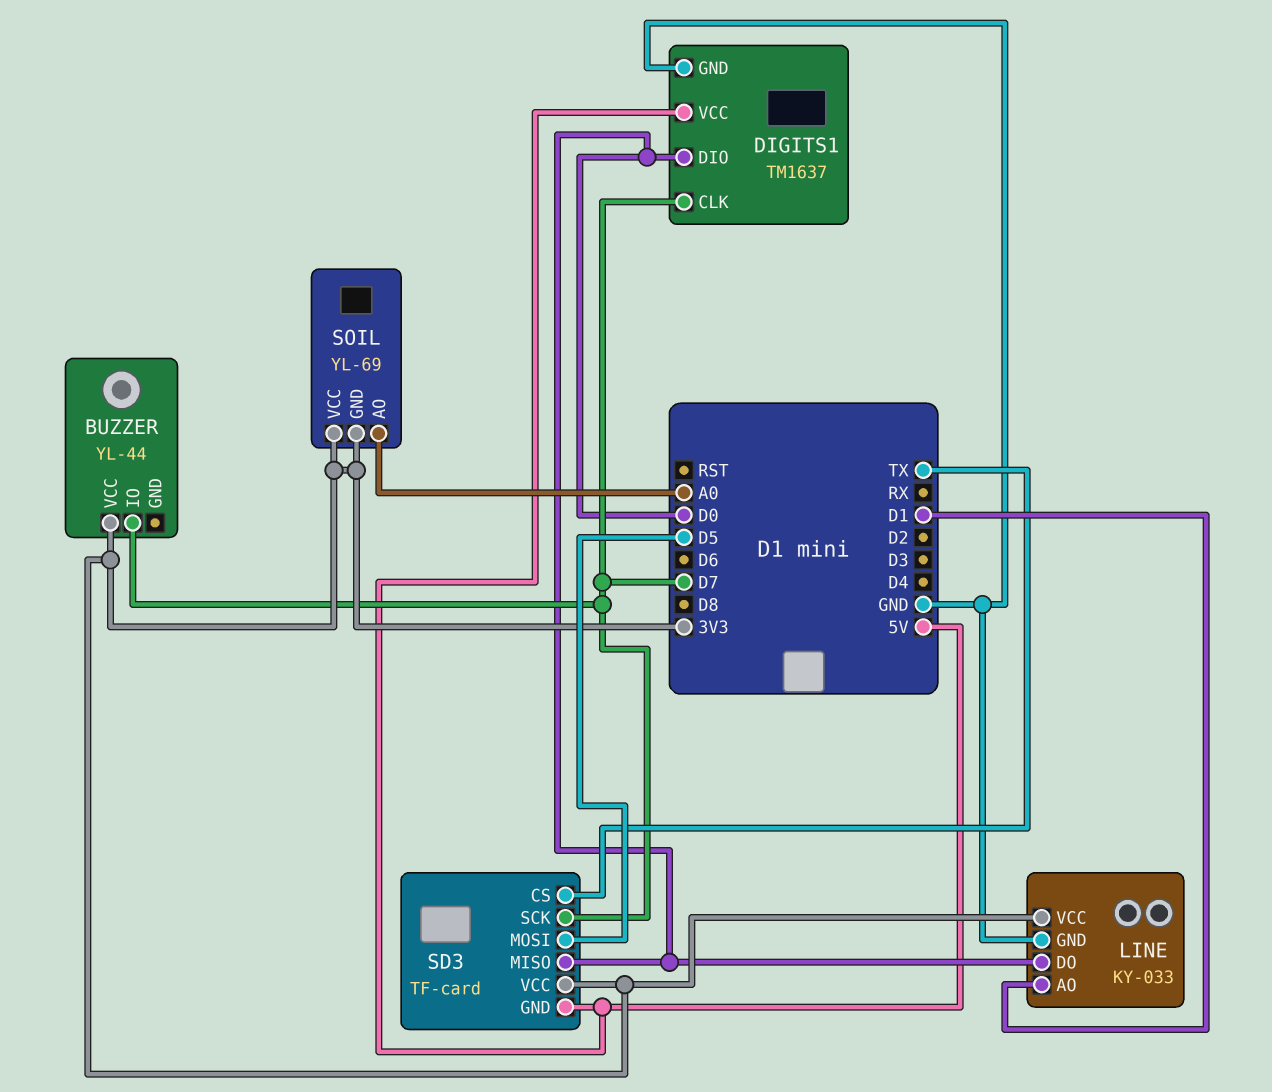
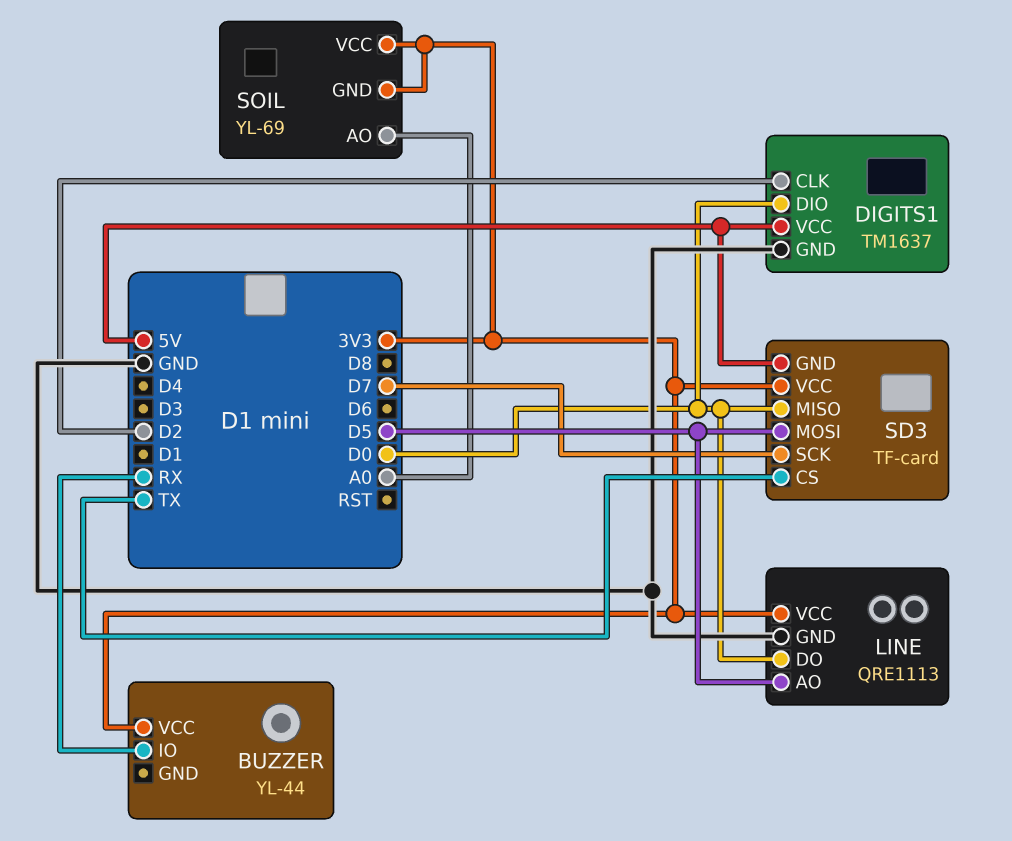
BUZZER pin IO: D7 -> RX
DIGITS1 pin CLK: D7 -> D2
LINE: KY-033 -> QRE1113
LINE pin AO: D1 -> D5

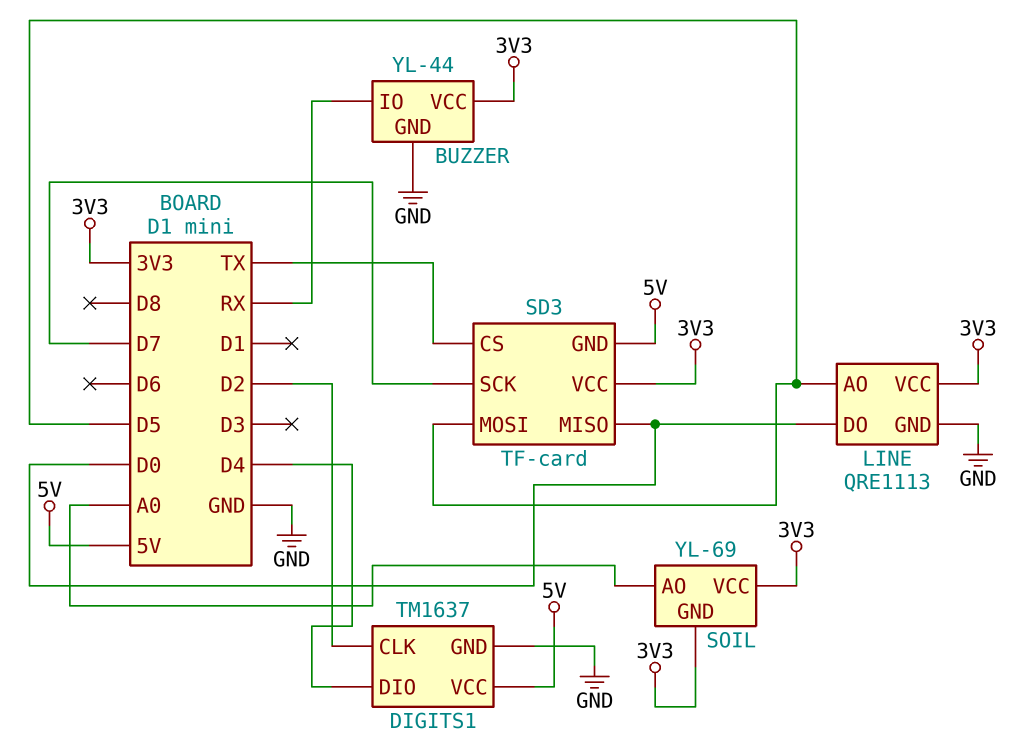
BUZZER pin GND: none -> GND
DIGITS1 pin DIO: D0 -> D4

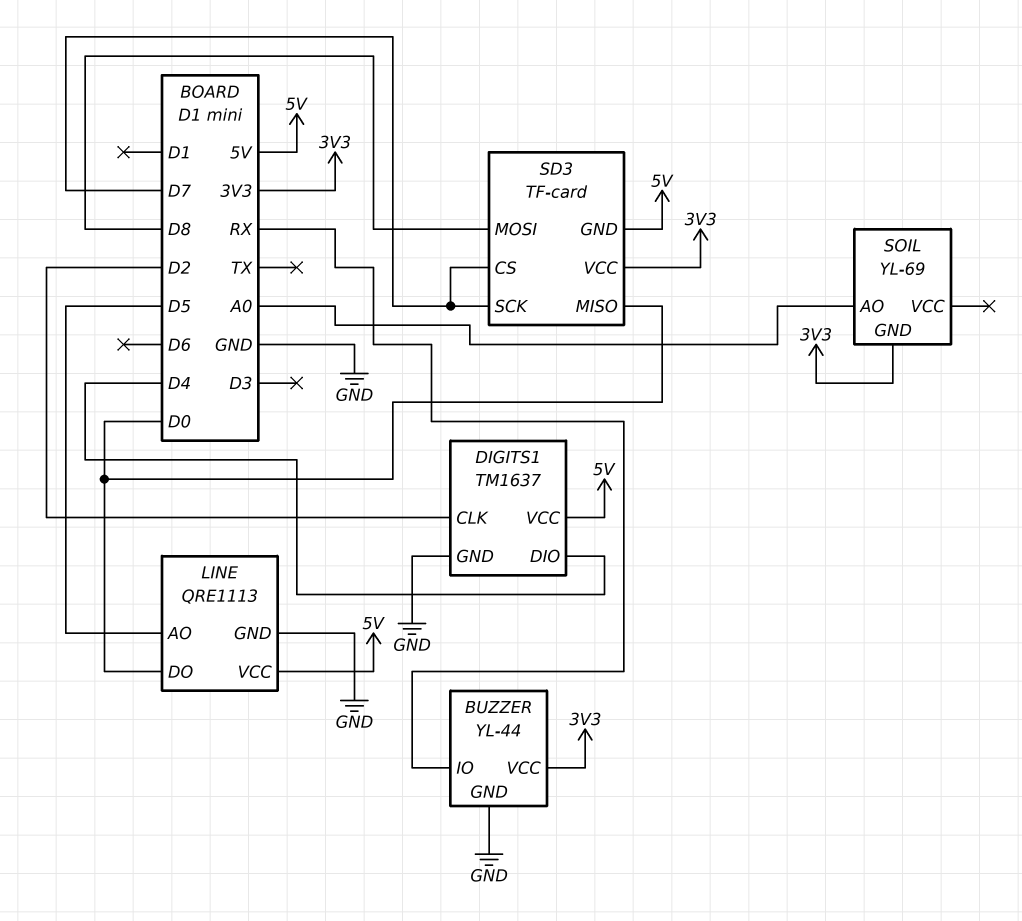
LINE pin VCC: 3V3 -> 5V
SD3 pin CS: TX -> D7
SD3 pin MOSI: D5 -> D8
SOIL pin VCC: 3V3 -> none

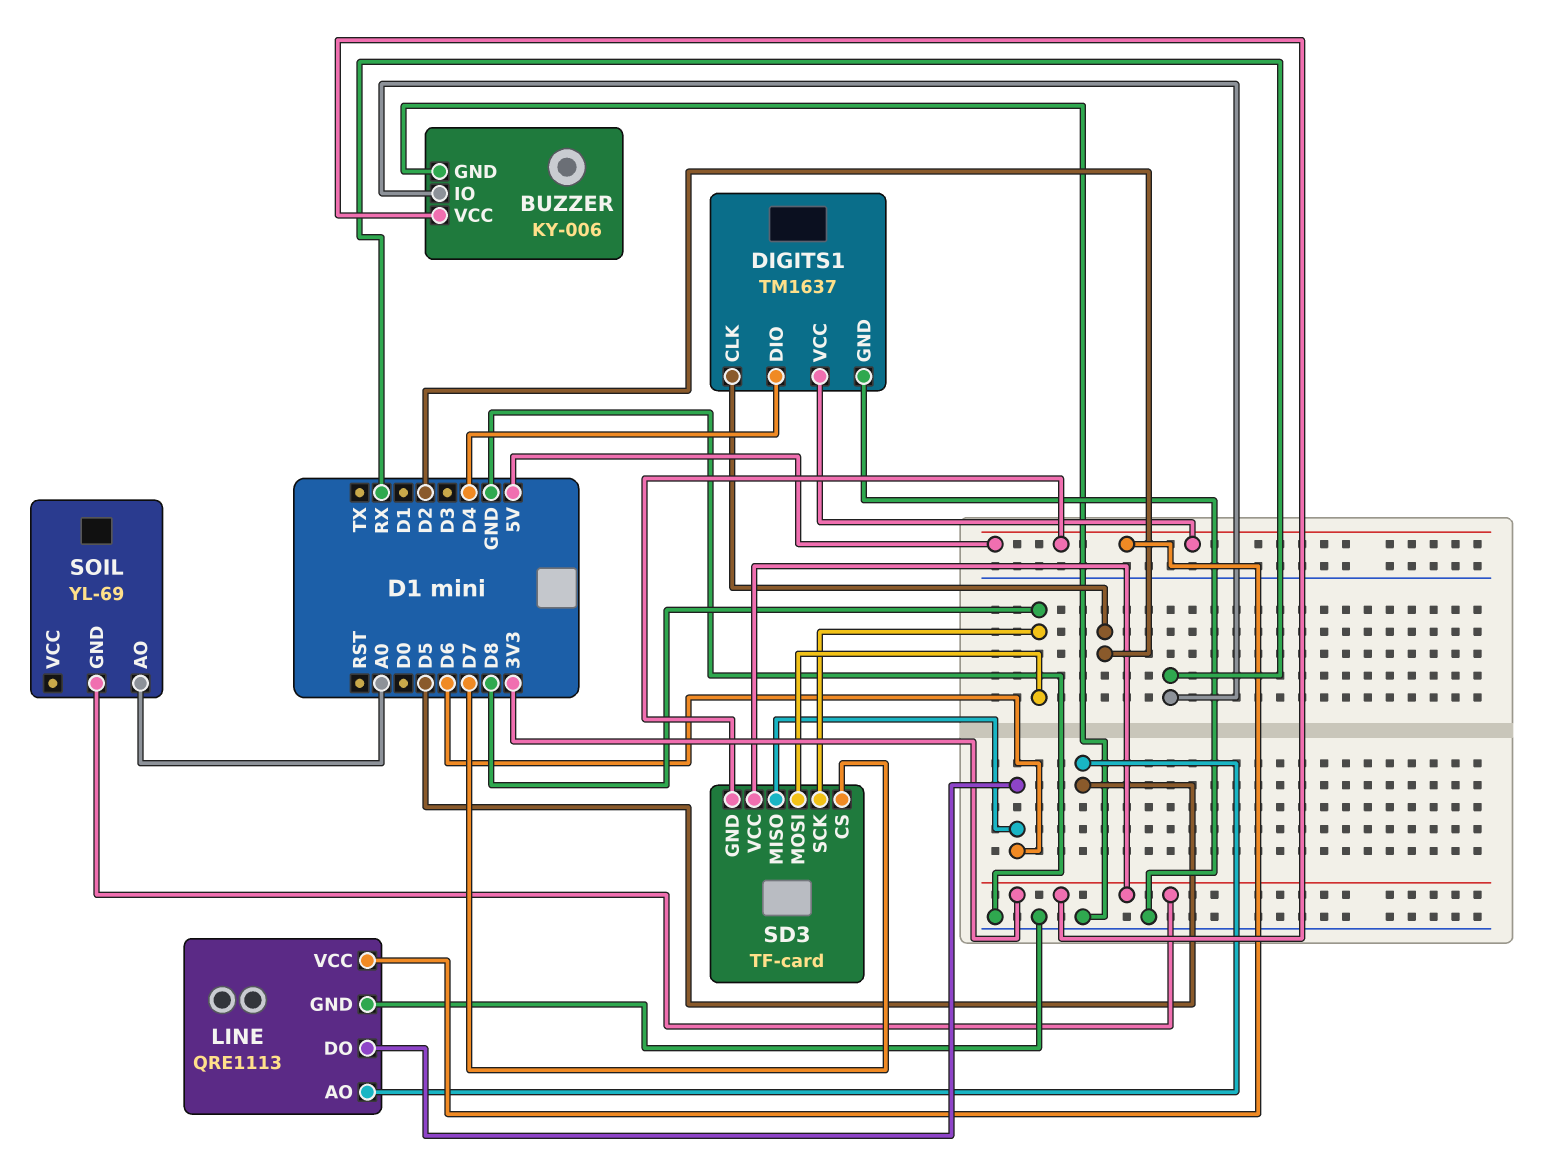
BUZZER: YL-44 -> KY-006
LINE pin DO: D0 -> D6
SD3 pin MISO: D0 -> D6
SD3 pin SCK: D7 -> D8

